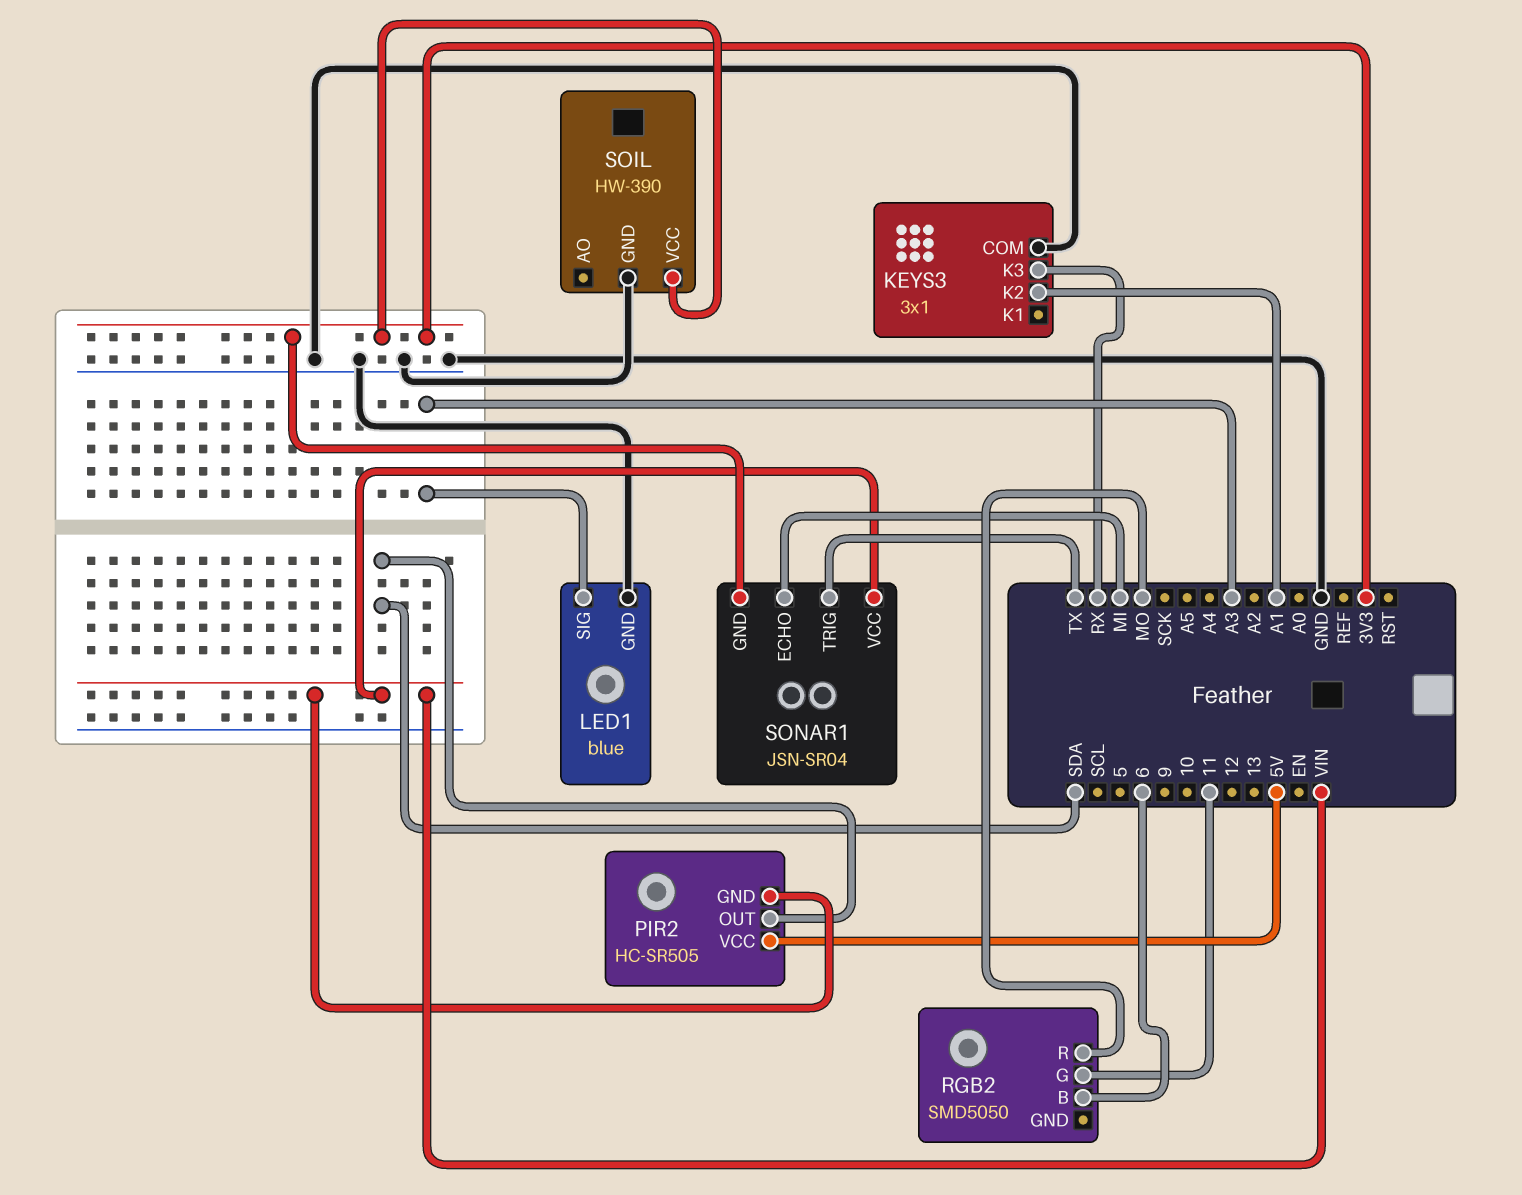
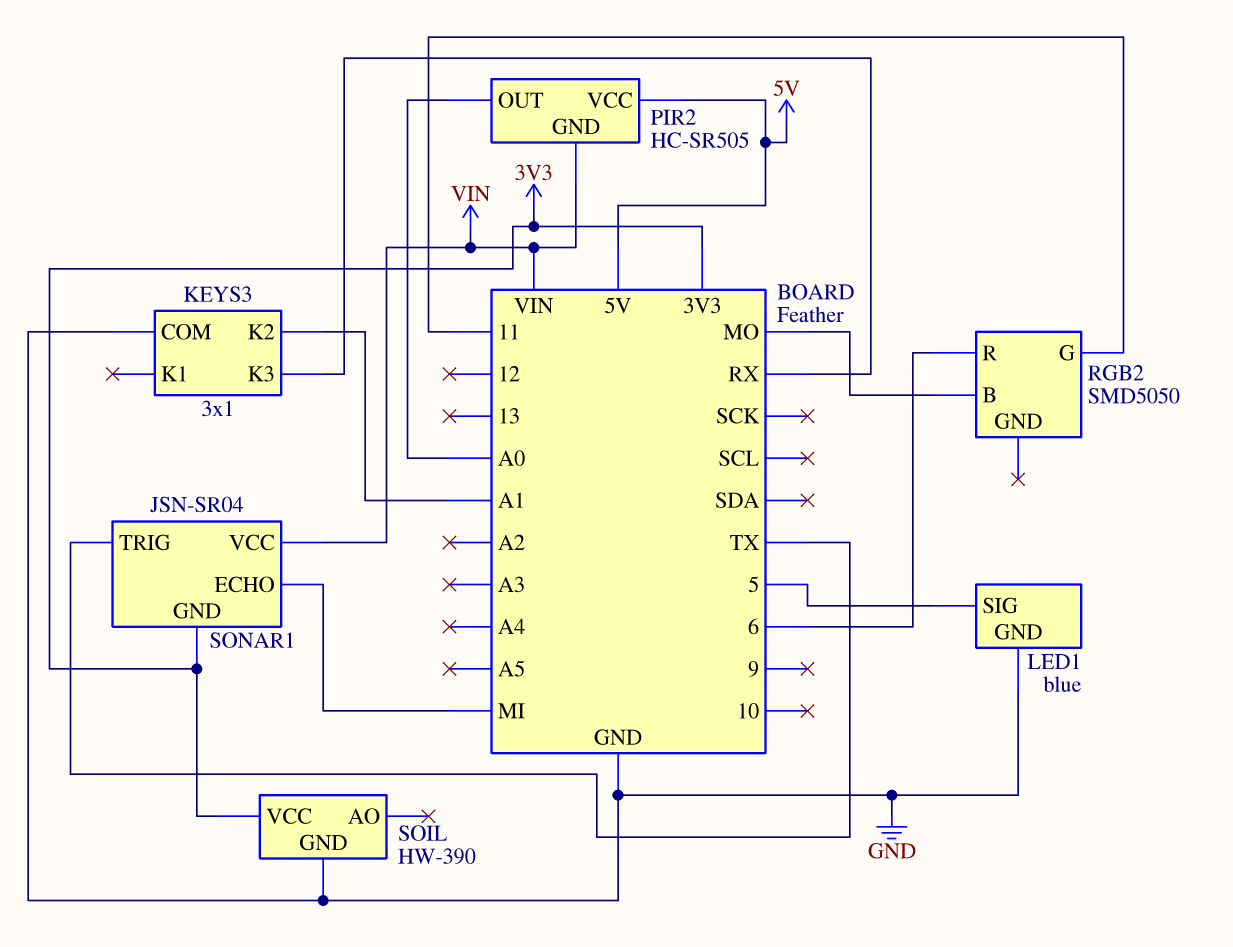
LED1 pin SIG: A3 -> 5
PIR2 pin OUT: SDA -> A0
RGB2 pin B: 6 -> MO
RGB2 pin R: MO -> 6

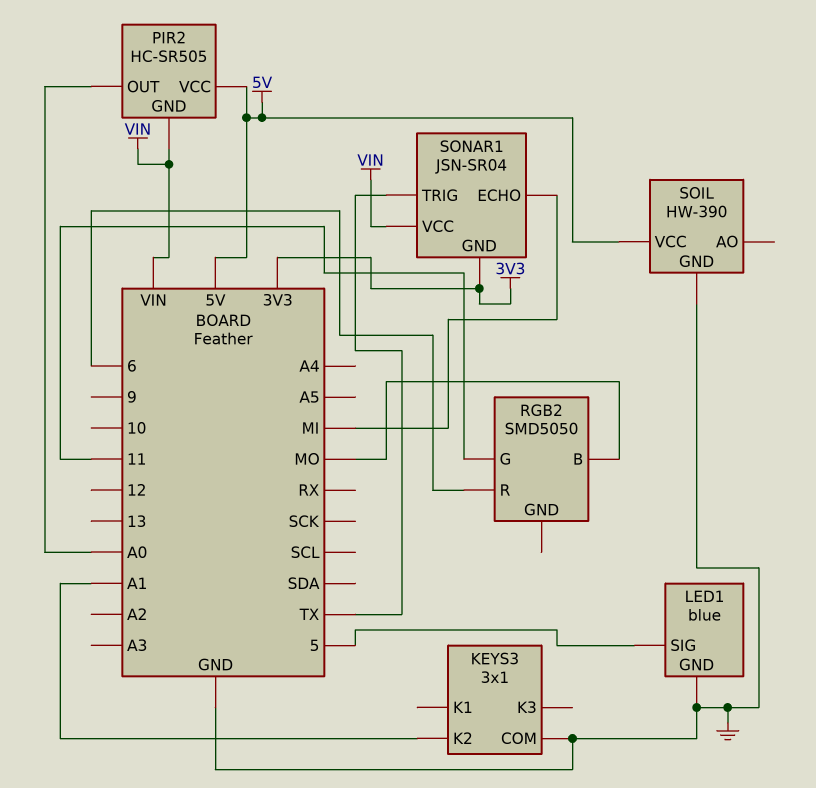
KEYS3 pin K3: RX -> none
SOIL pin VCC: 3V3 -> 5V

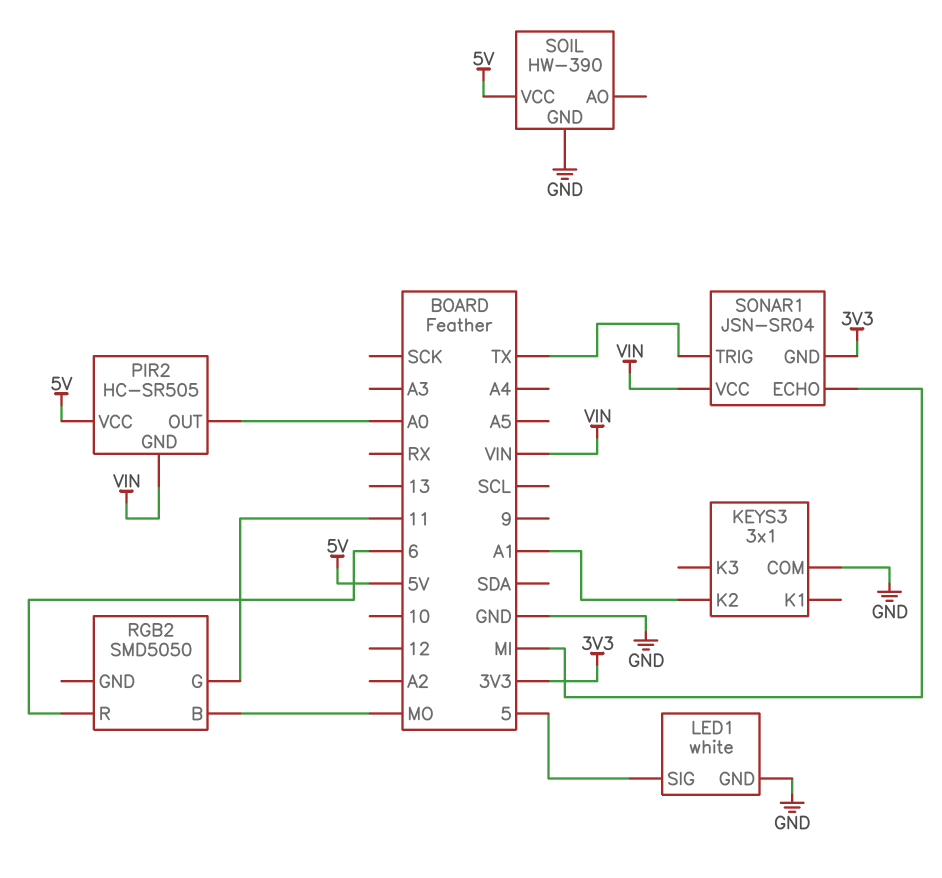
LED1: blue -> white

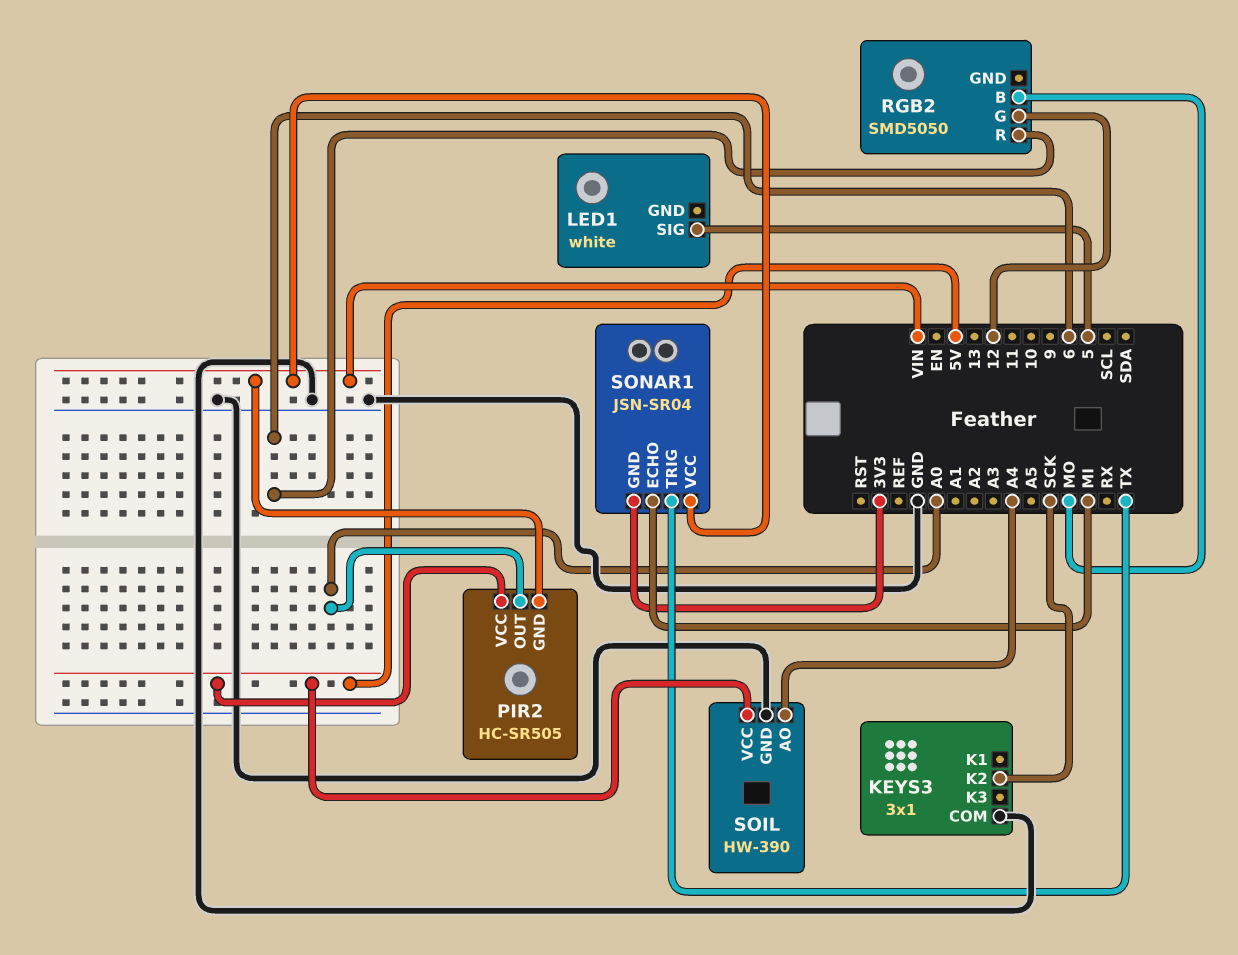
KEYS3 pin K2: A1 -> SCK
LED1 pin GND: GND -> none
RGB2 pin G: 11 -> 12
SOIL pin AO: none -> A4

